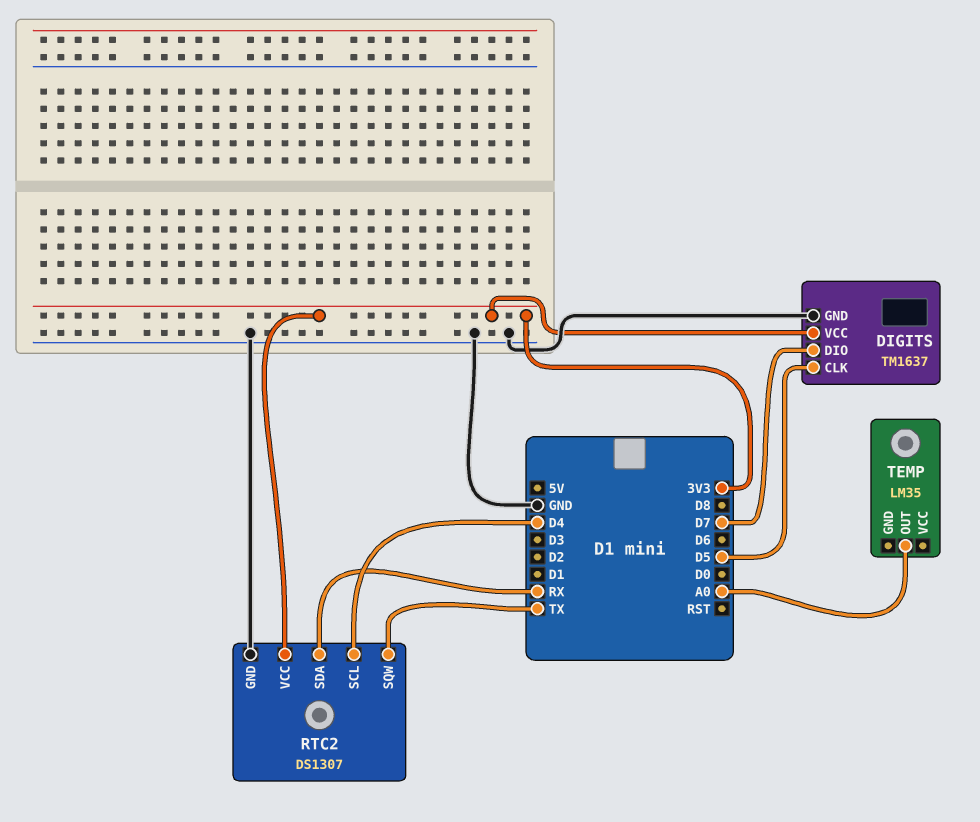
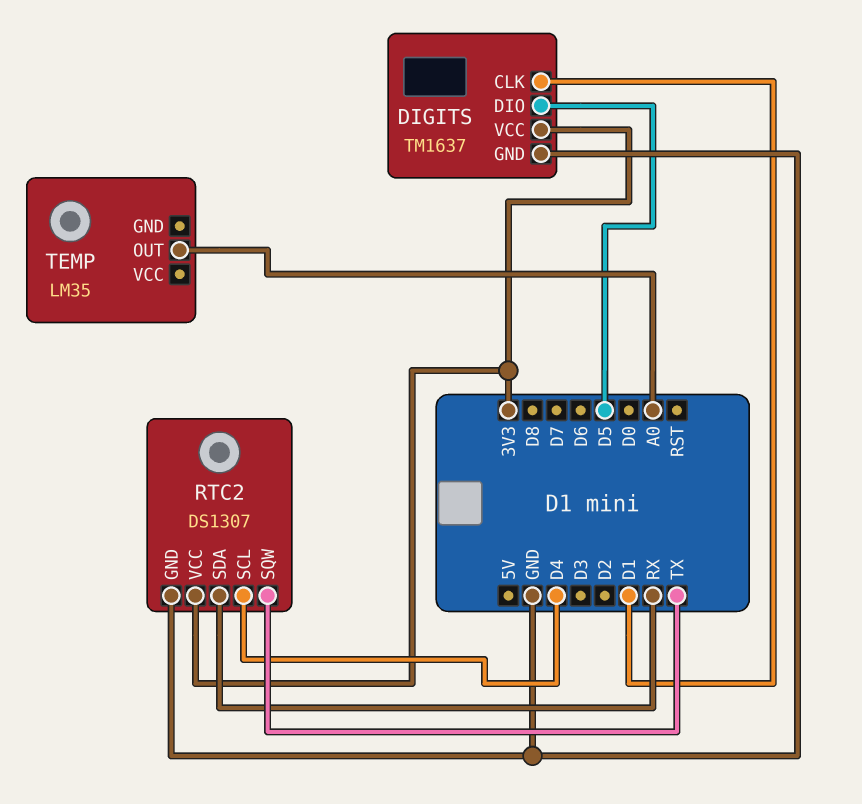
DIGITS pin CLK: D5 -> D1
DIGITS pin DIO: D7 -> D5

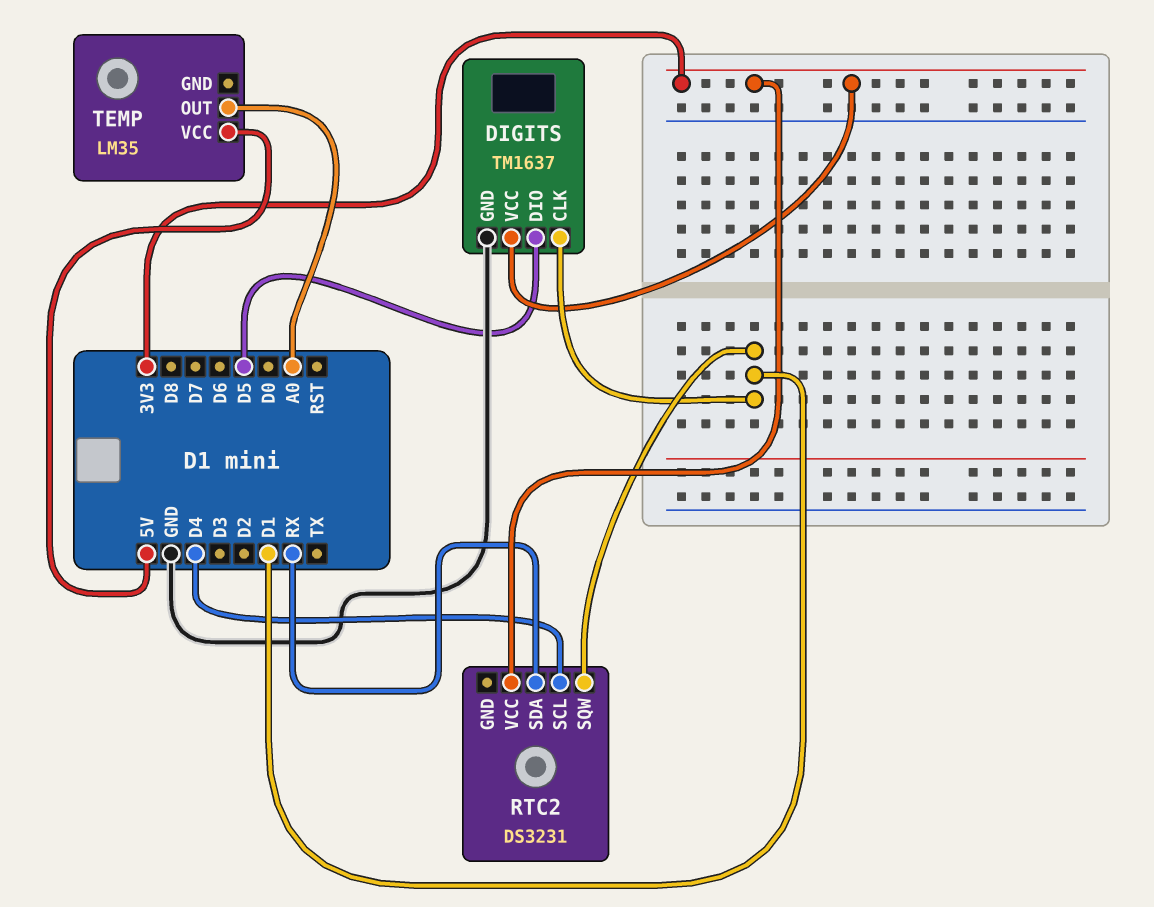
RTC2: DS1307 -> DS3231
RTC2 pin GND: GND -> none
RTC2 pin SQW: TX -> D1
TEMP pin VCC: none -> 5V

